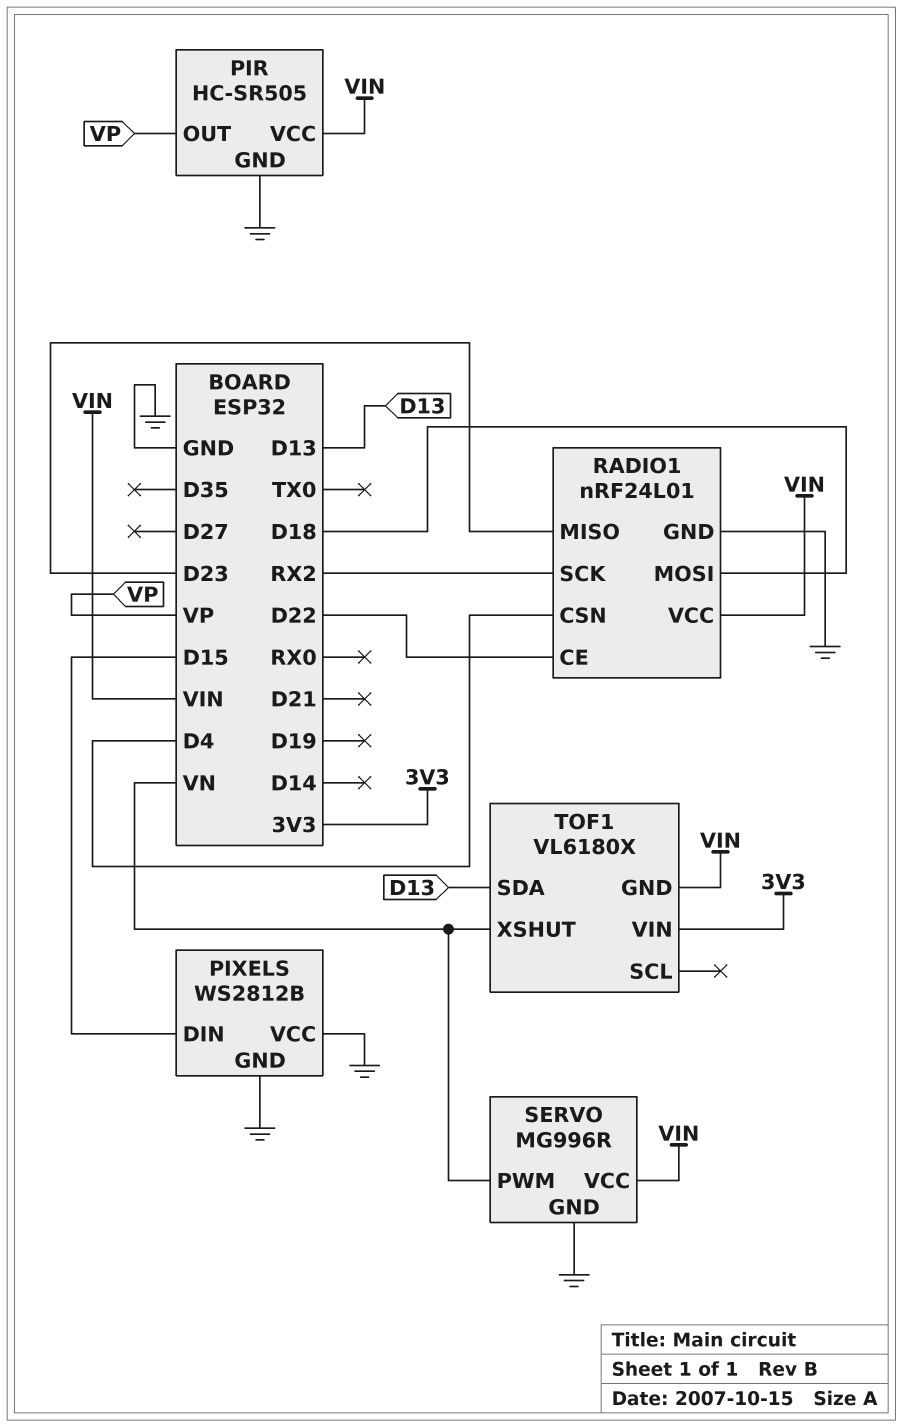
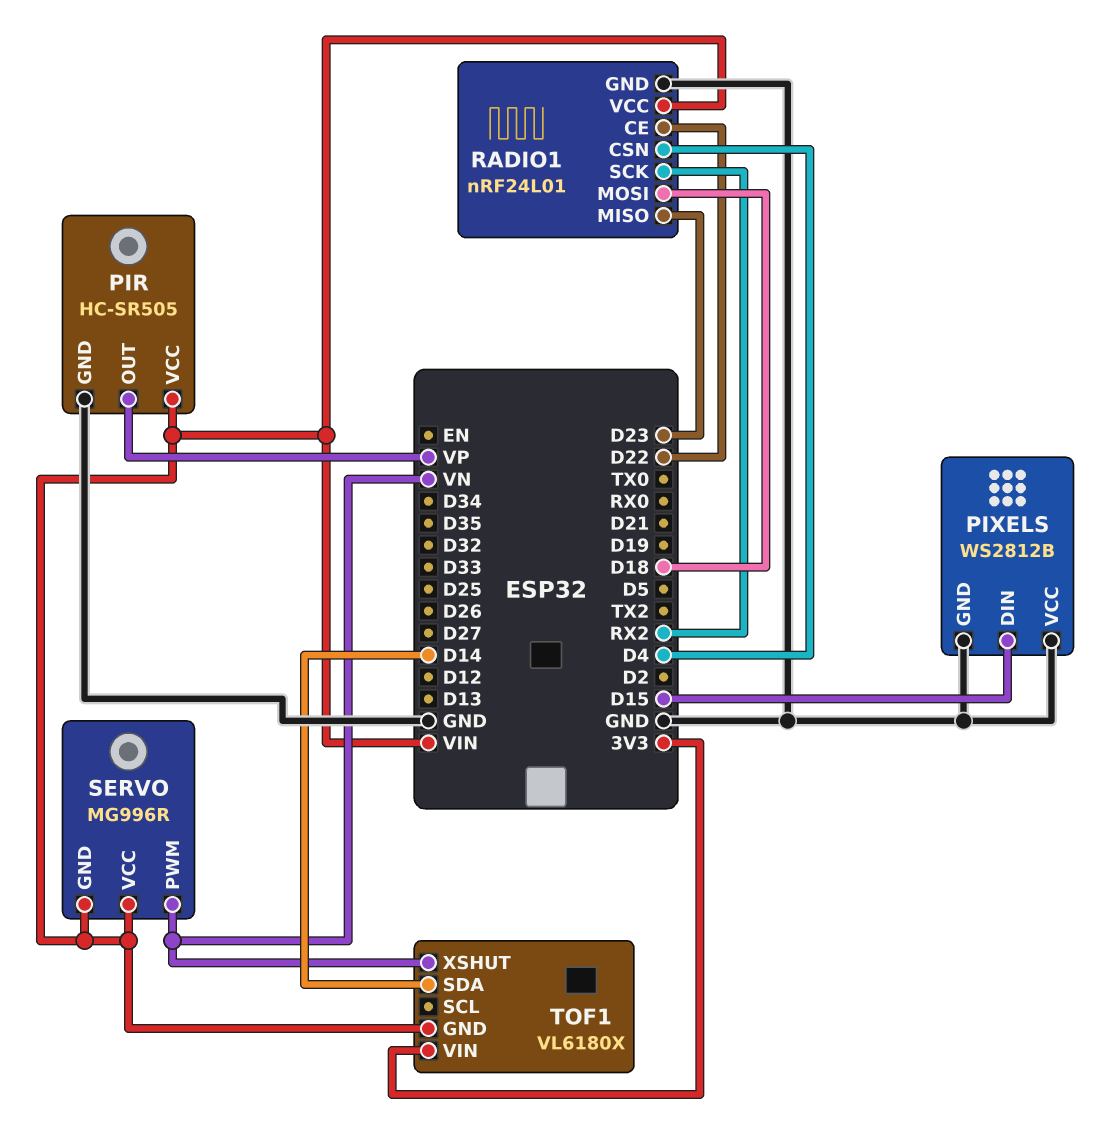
SERVO pin GND: GND -> VIN
TOF1 pin SDA: D13 -> D14

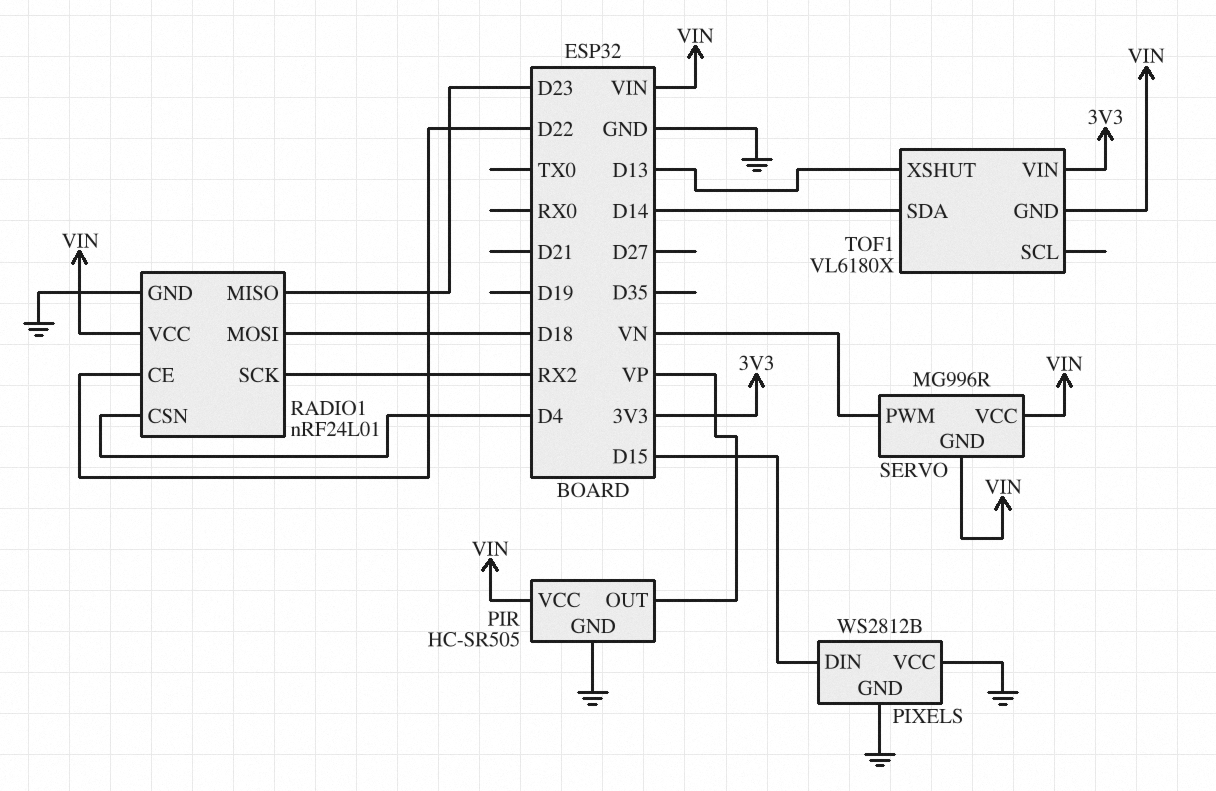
TOF1 pin XSHUT: VN -> D13

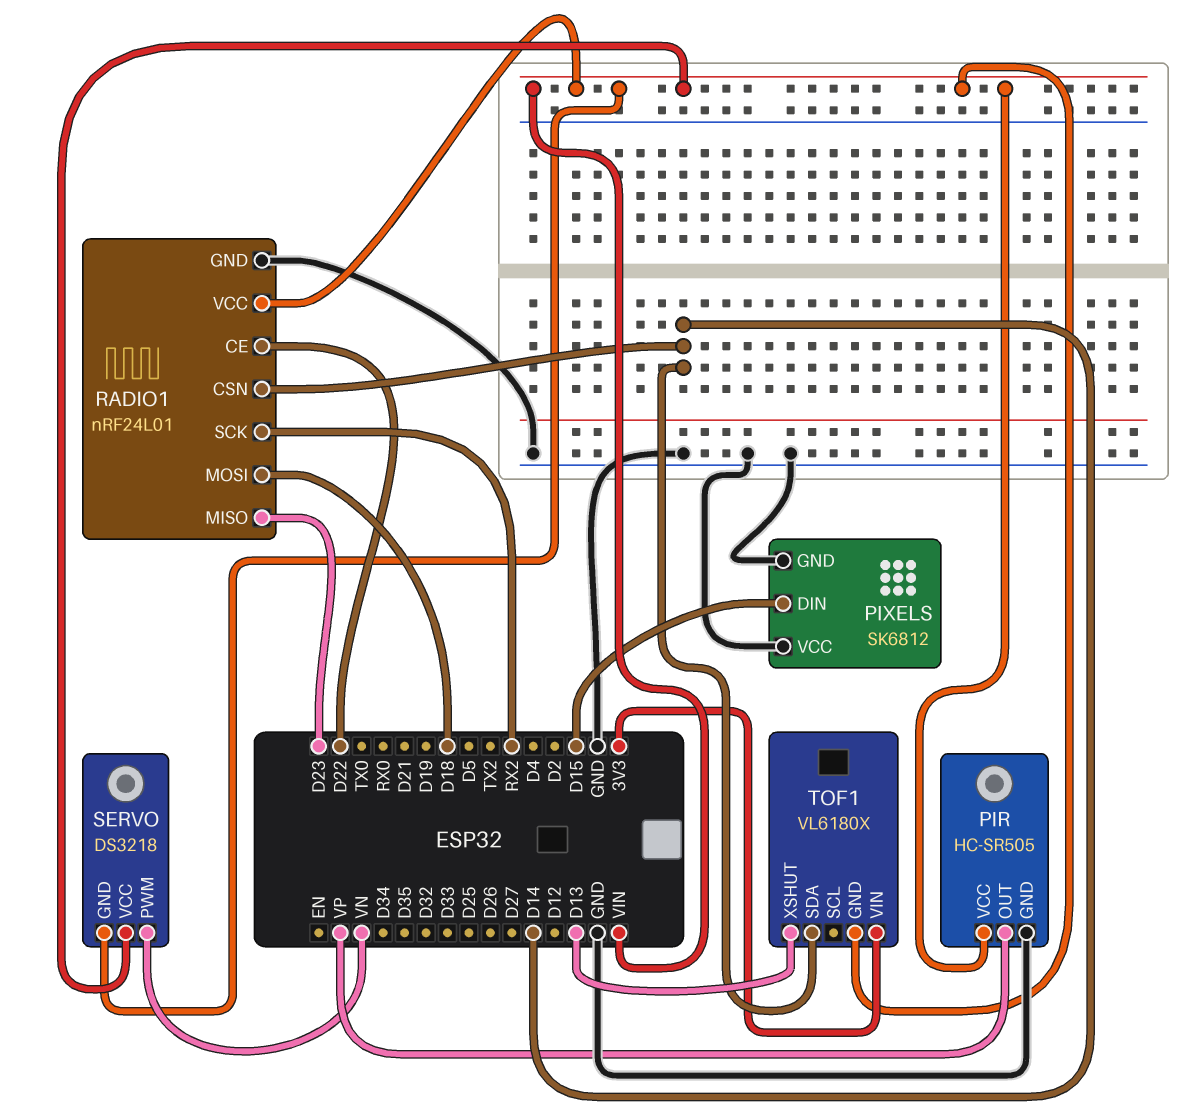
PIXELS: WS2812B -> SK6812
RADIO1 pin CSN: D4 -> D14
SERVO: MG996R -> DS3218

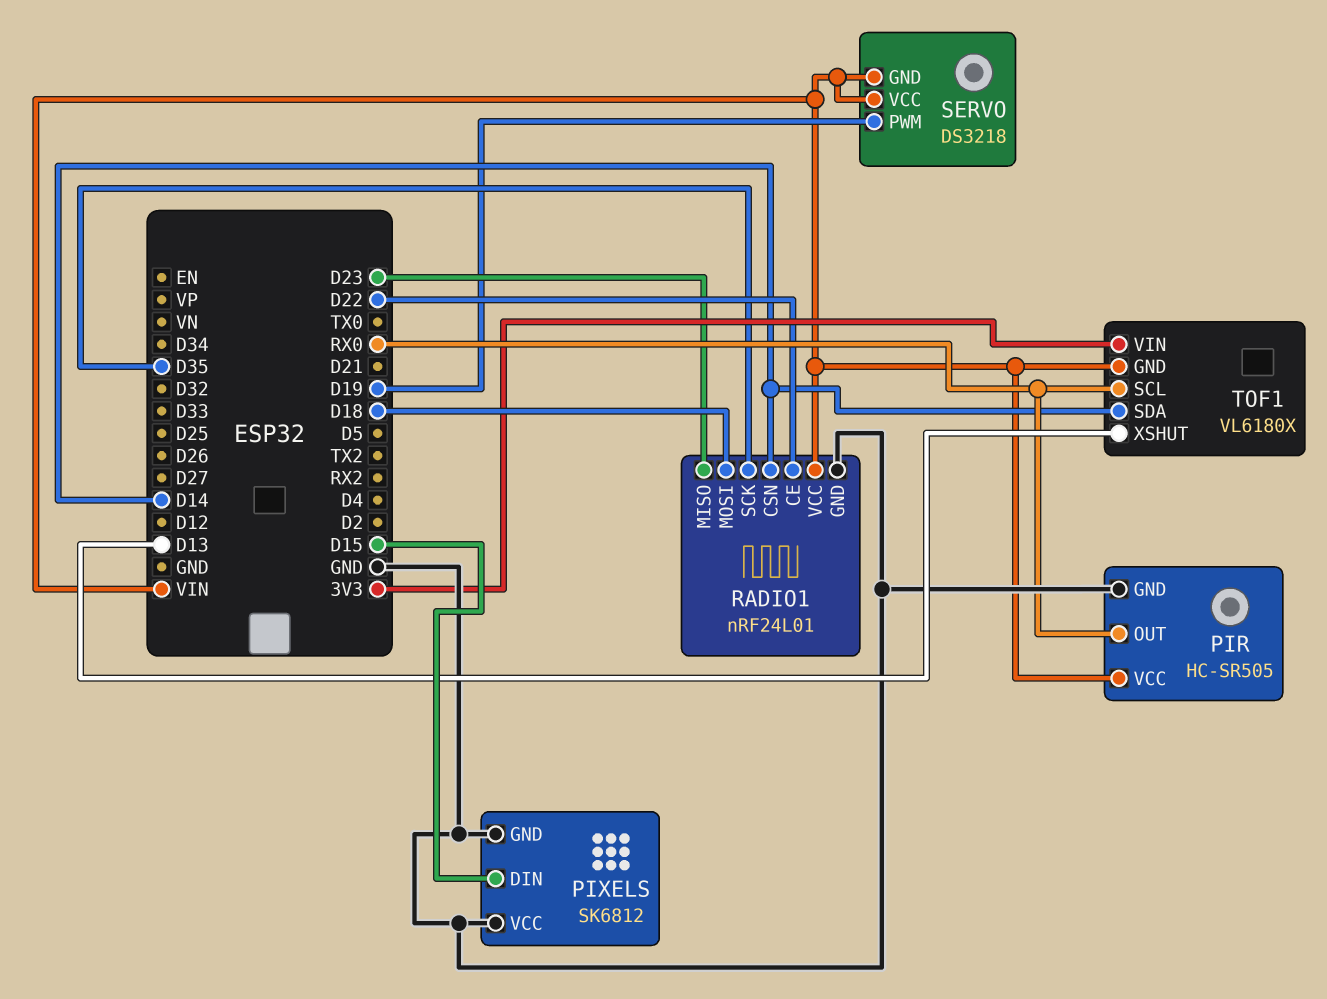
PIR pin OUT: VP -> RX0
RADIO1 pin SCK: RX2 -> D35
SERVO pin PWM: VN -> D19
TOF1 pin SCL: none -> RX0

